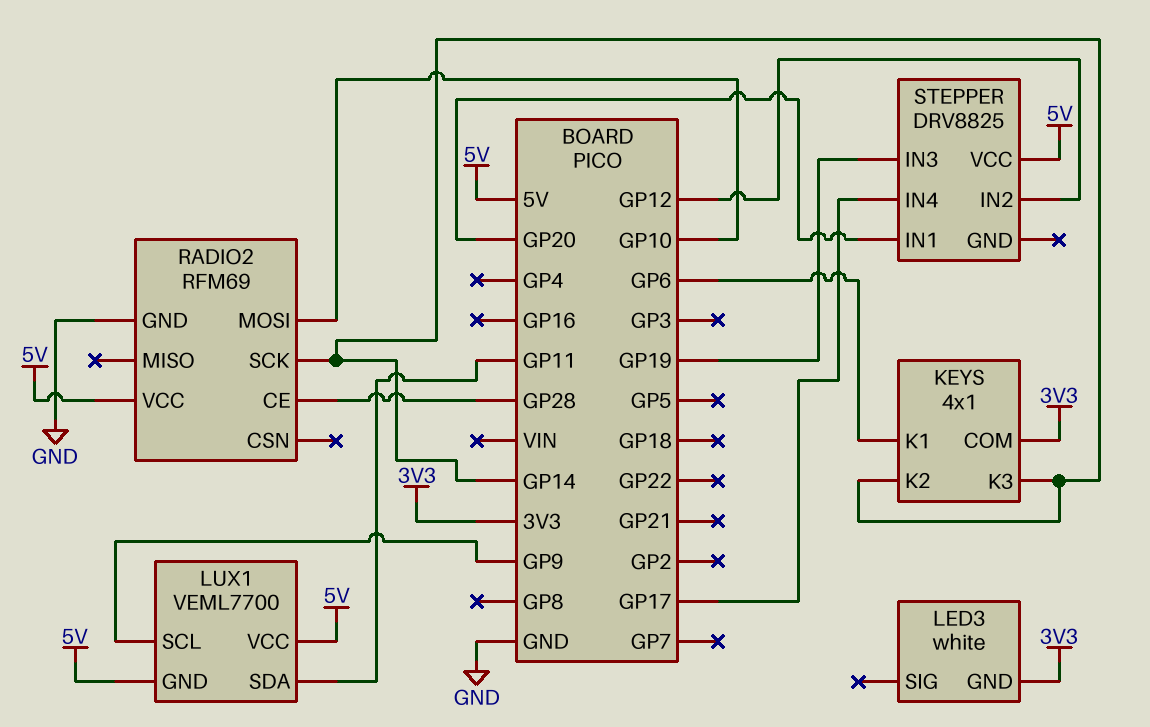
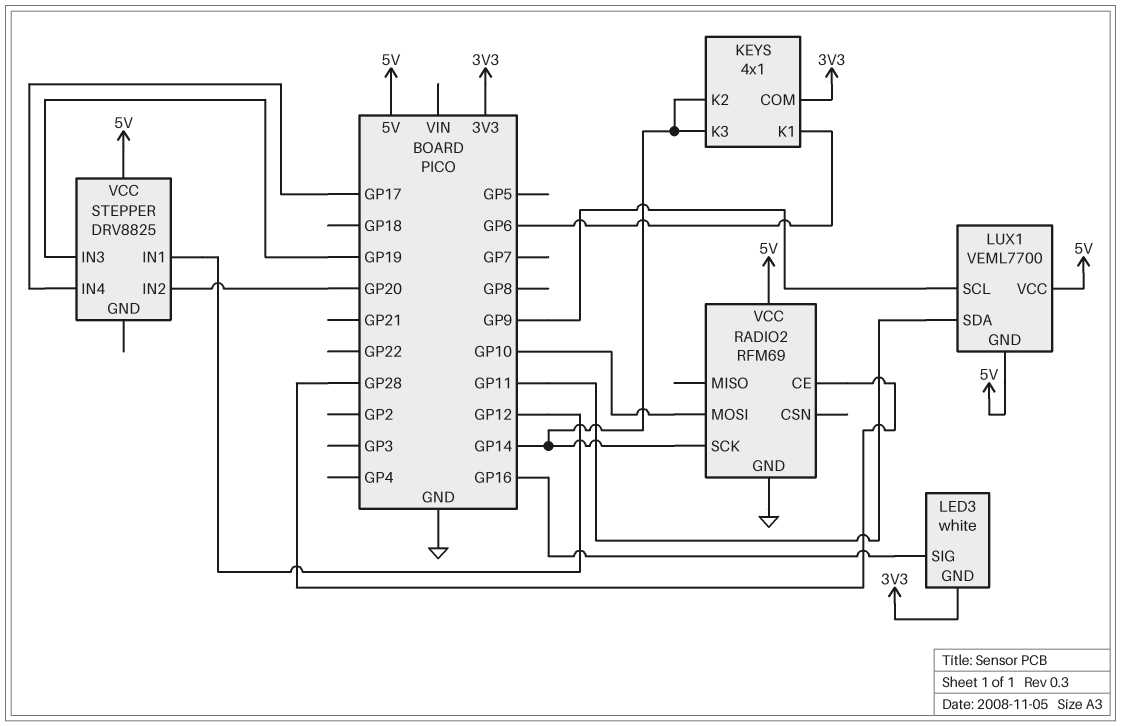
LED3 pin SIG: none -> GP16
STEPPER pin IN1: GP20 -> GP12
STEPPER pin IN2: GP12 -> GP20

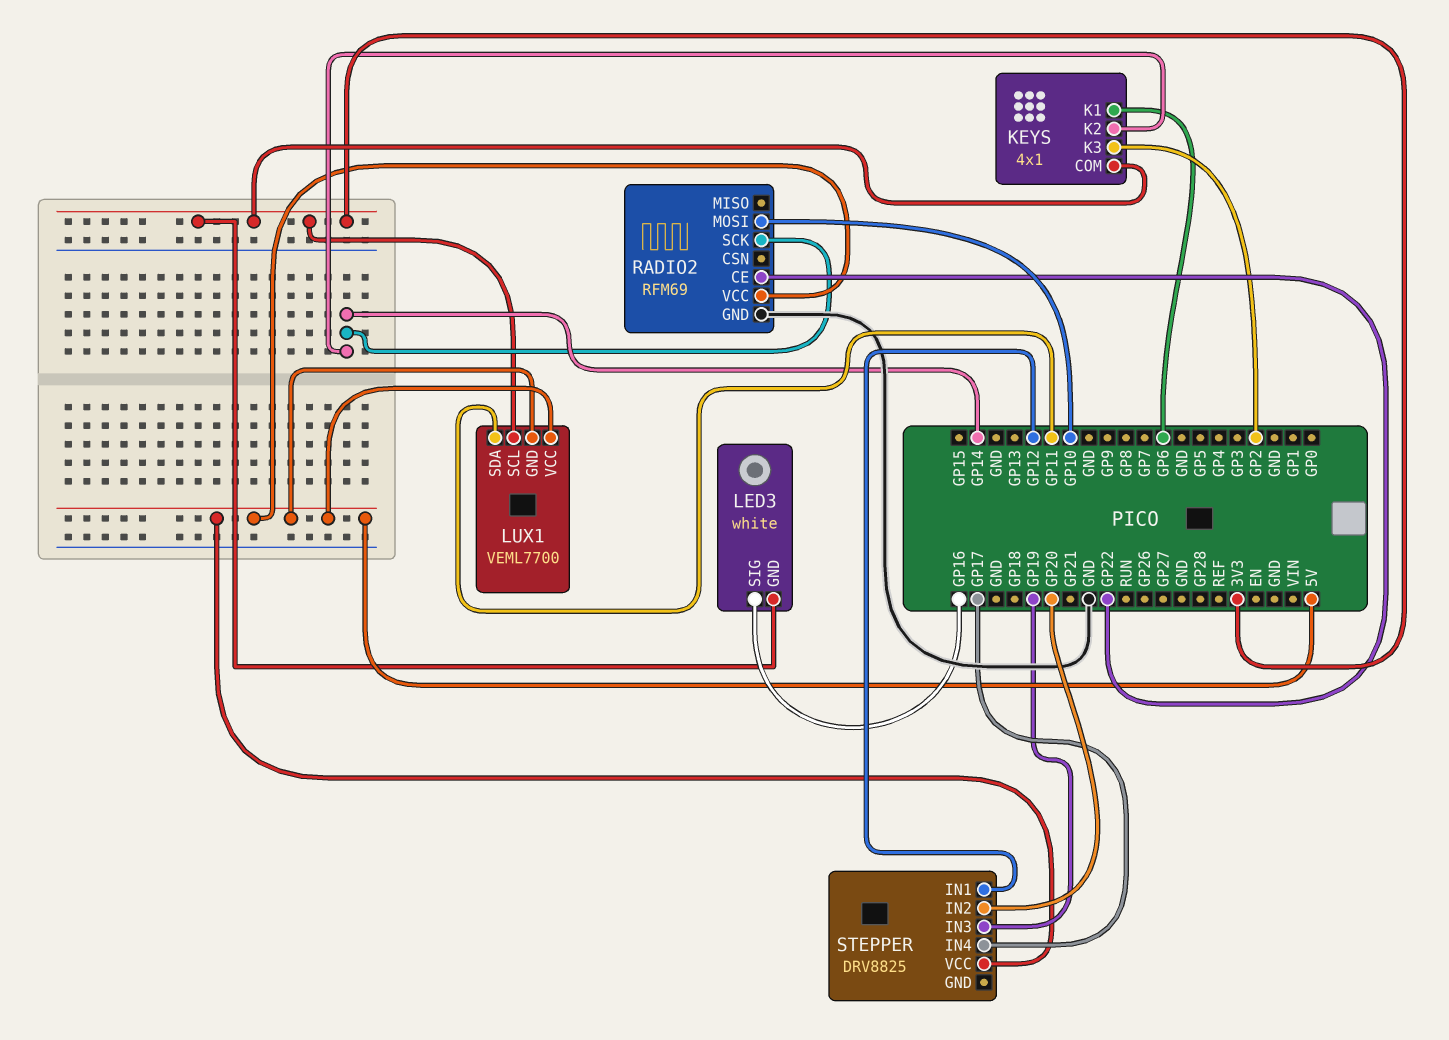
KEYS pin K3: GP14 -> GP2
LUX1 pin SCL: GP9 -> 3V3
RADIO2 pin CE: GP28 -> GP22

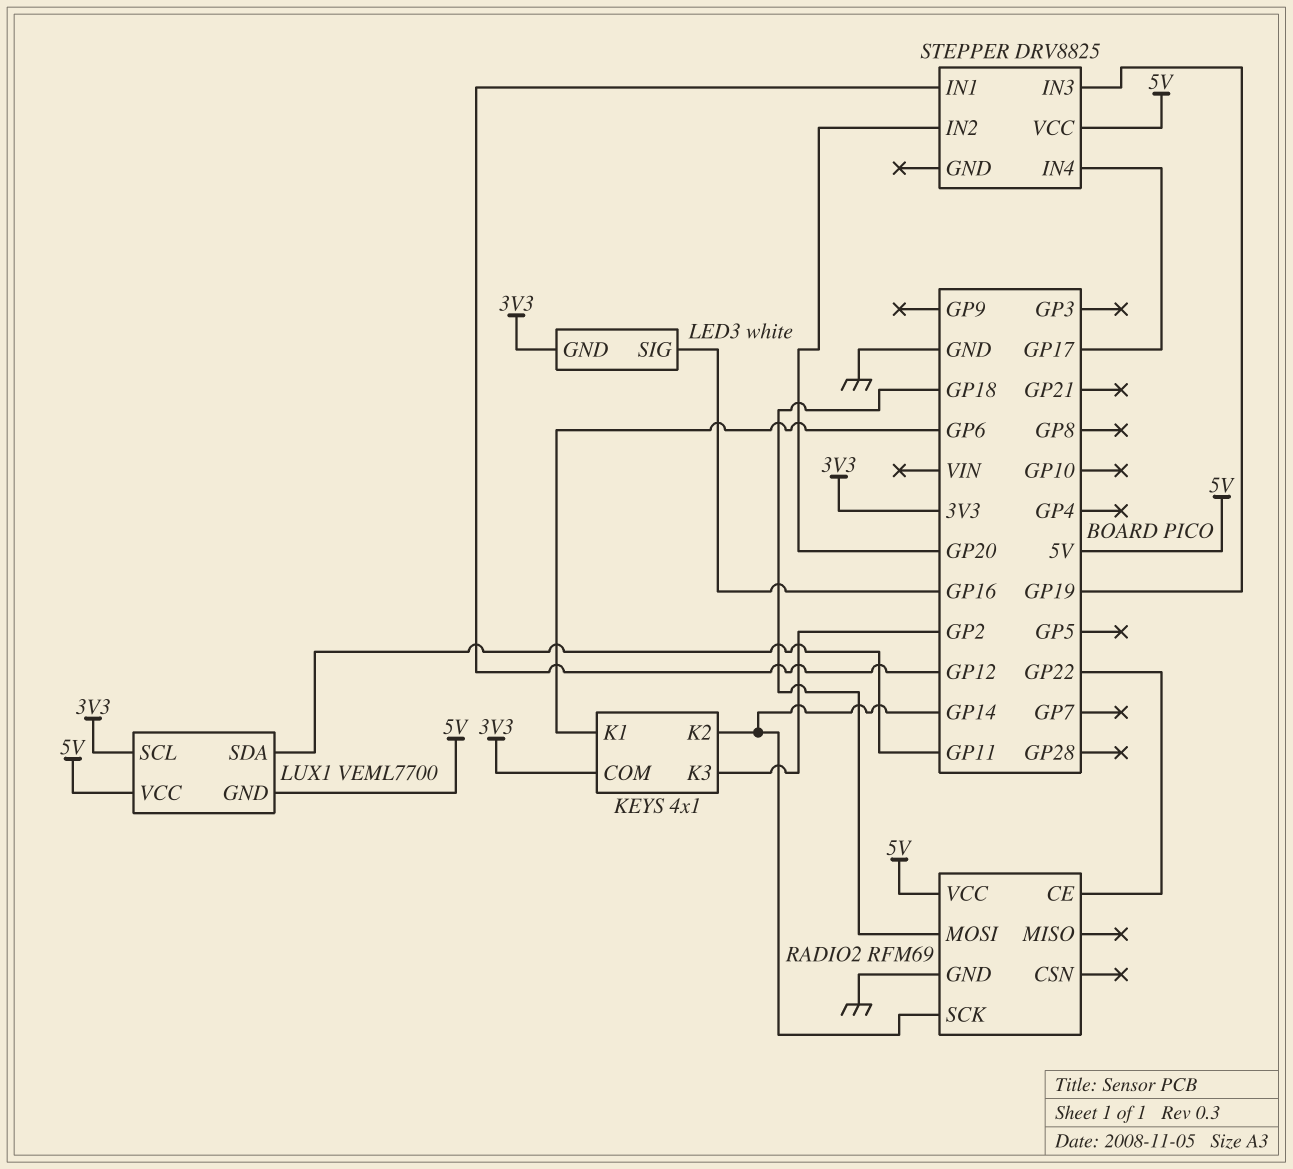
RADIO2 pin MOSI: GP10 -> GP18

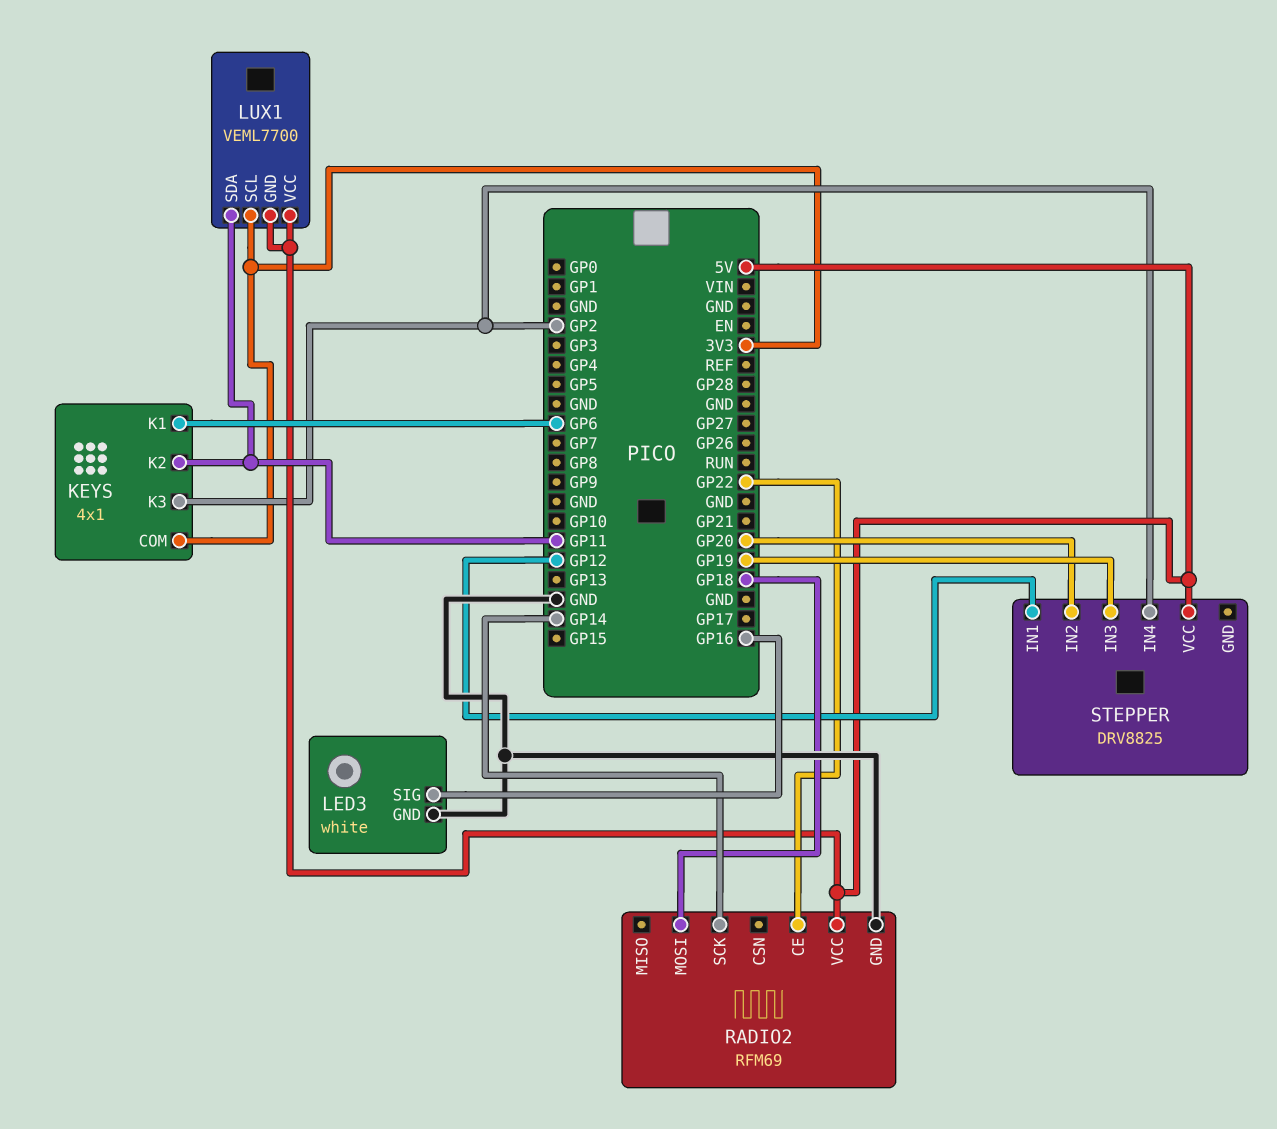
KEYS pin K2: GP14 -> GP11
LED3 pin GND: 3V3 -> GND
STEPPER pin IN4: GP17 -> GP2

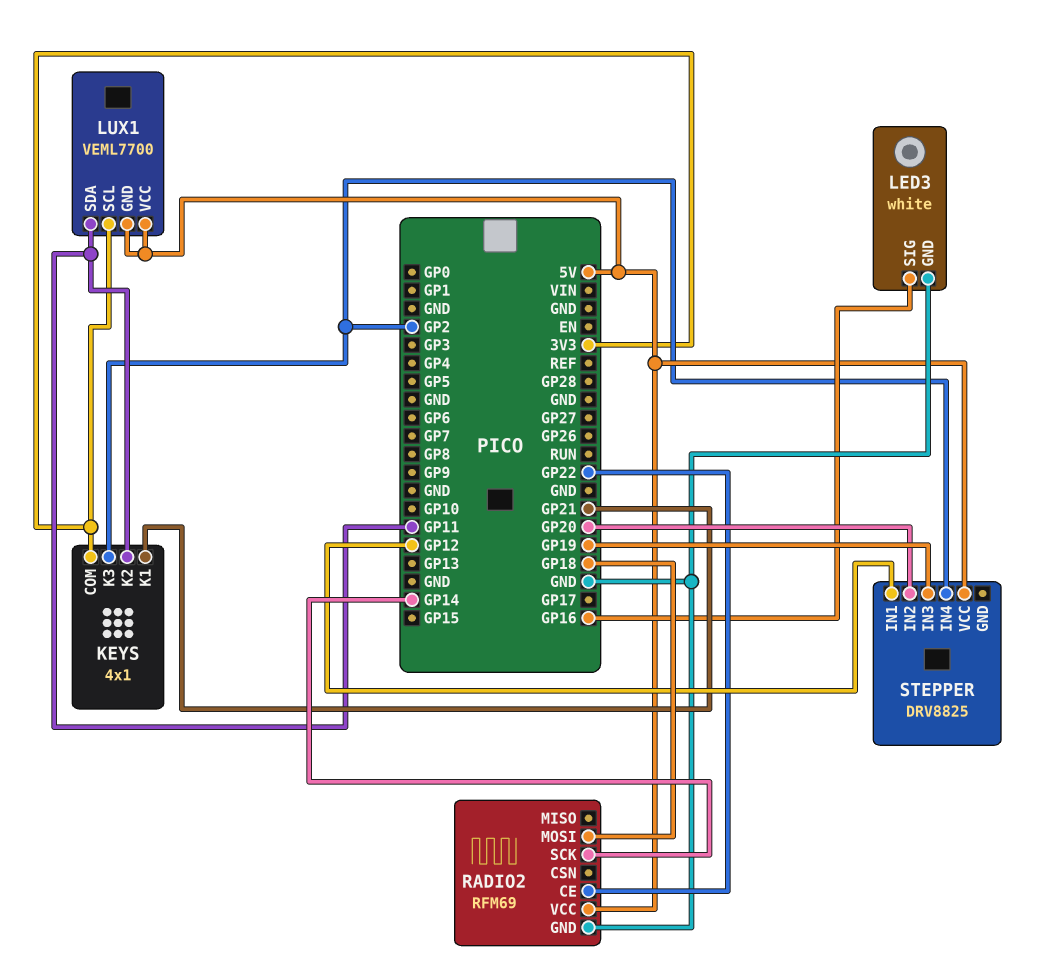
KEYS pin K1: GP6 -> GP21

